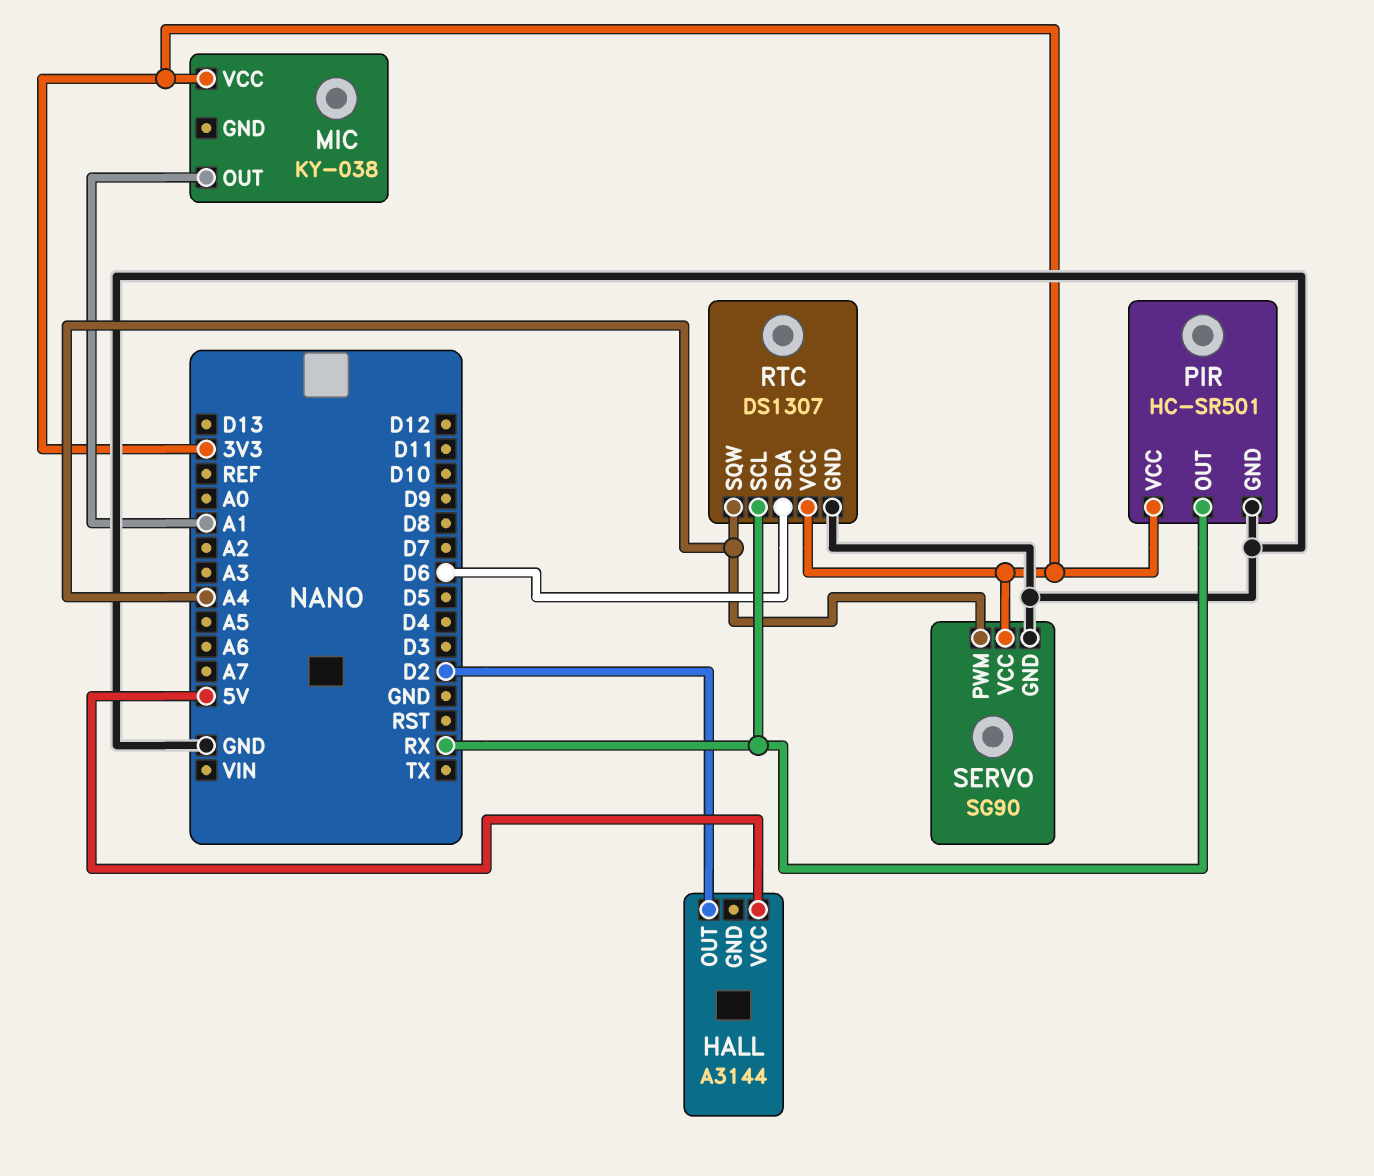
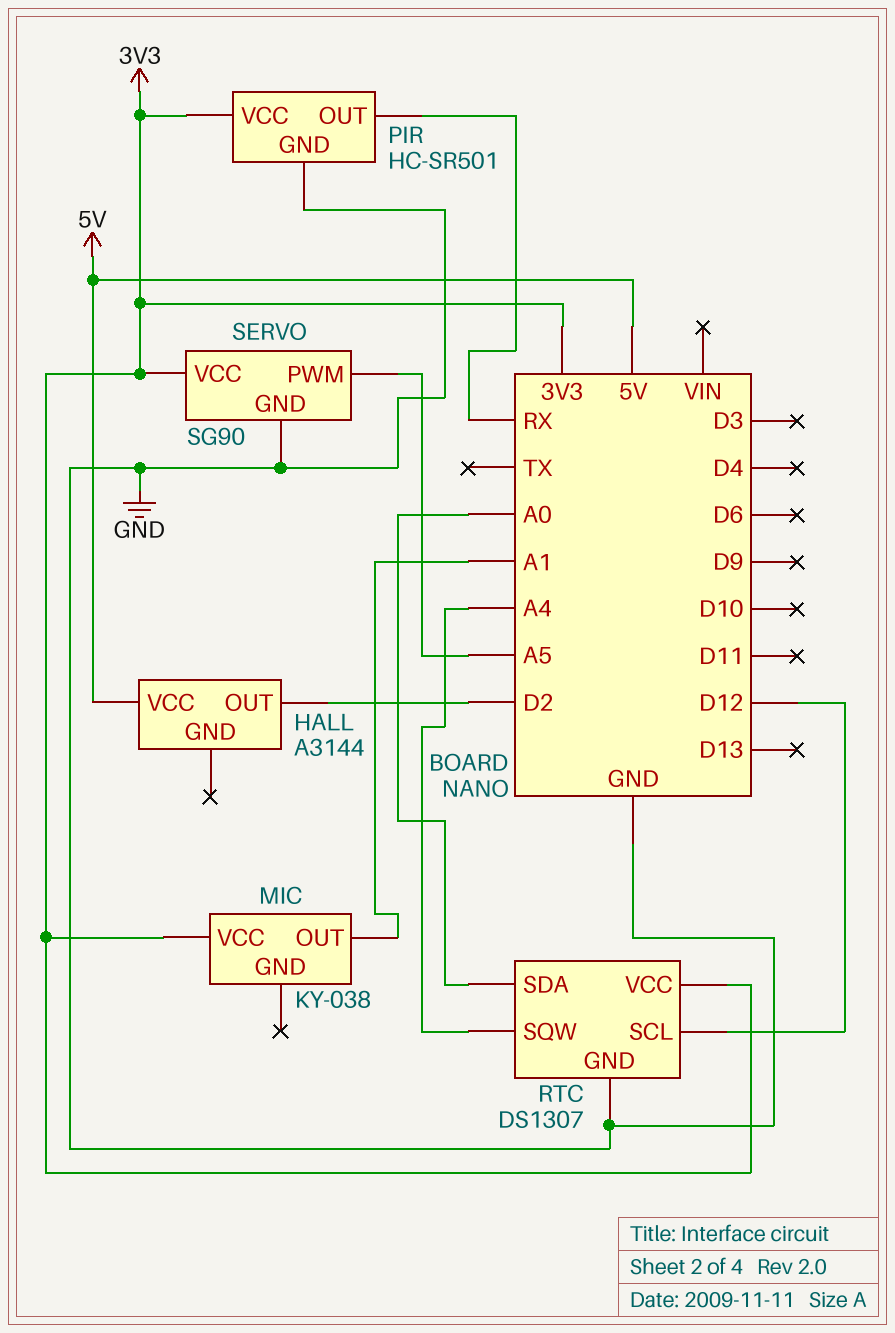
RTC pin SCL: RX -> D12
RTC pin SDA: D6 -> A0
SERVO pin PWM: A4 -> A5

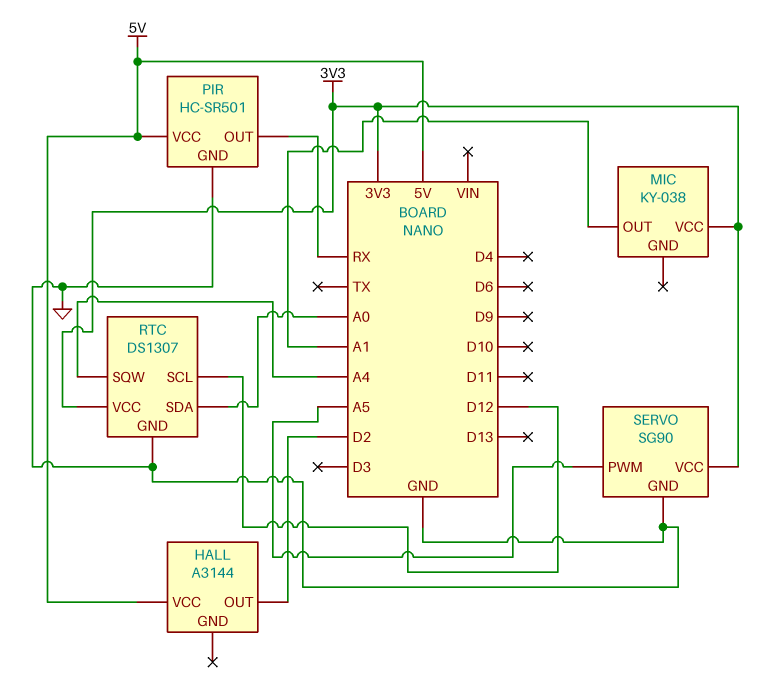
PIR pin VCC: 3V3 -> 5V

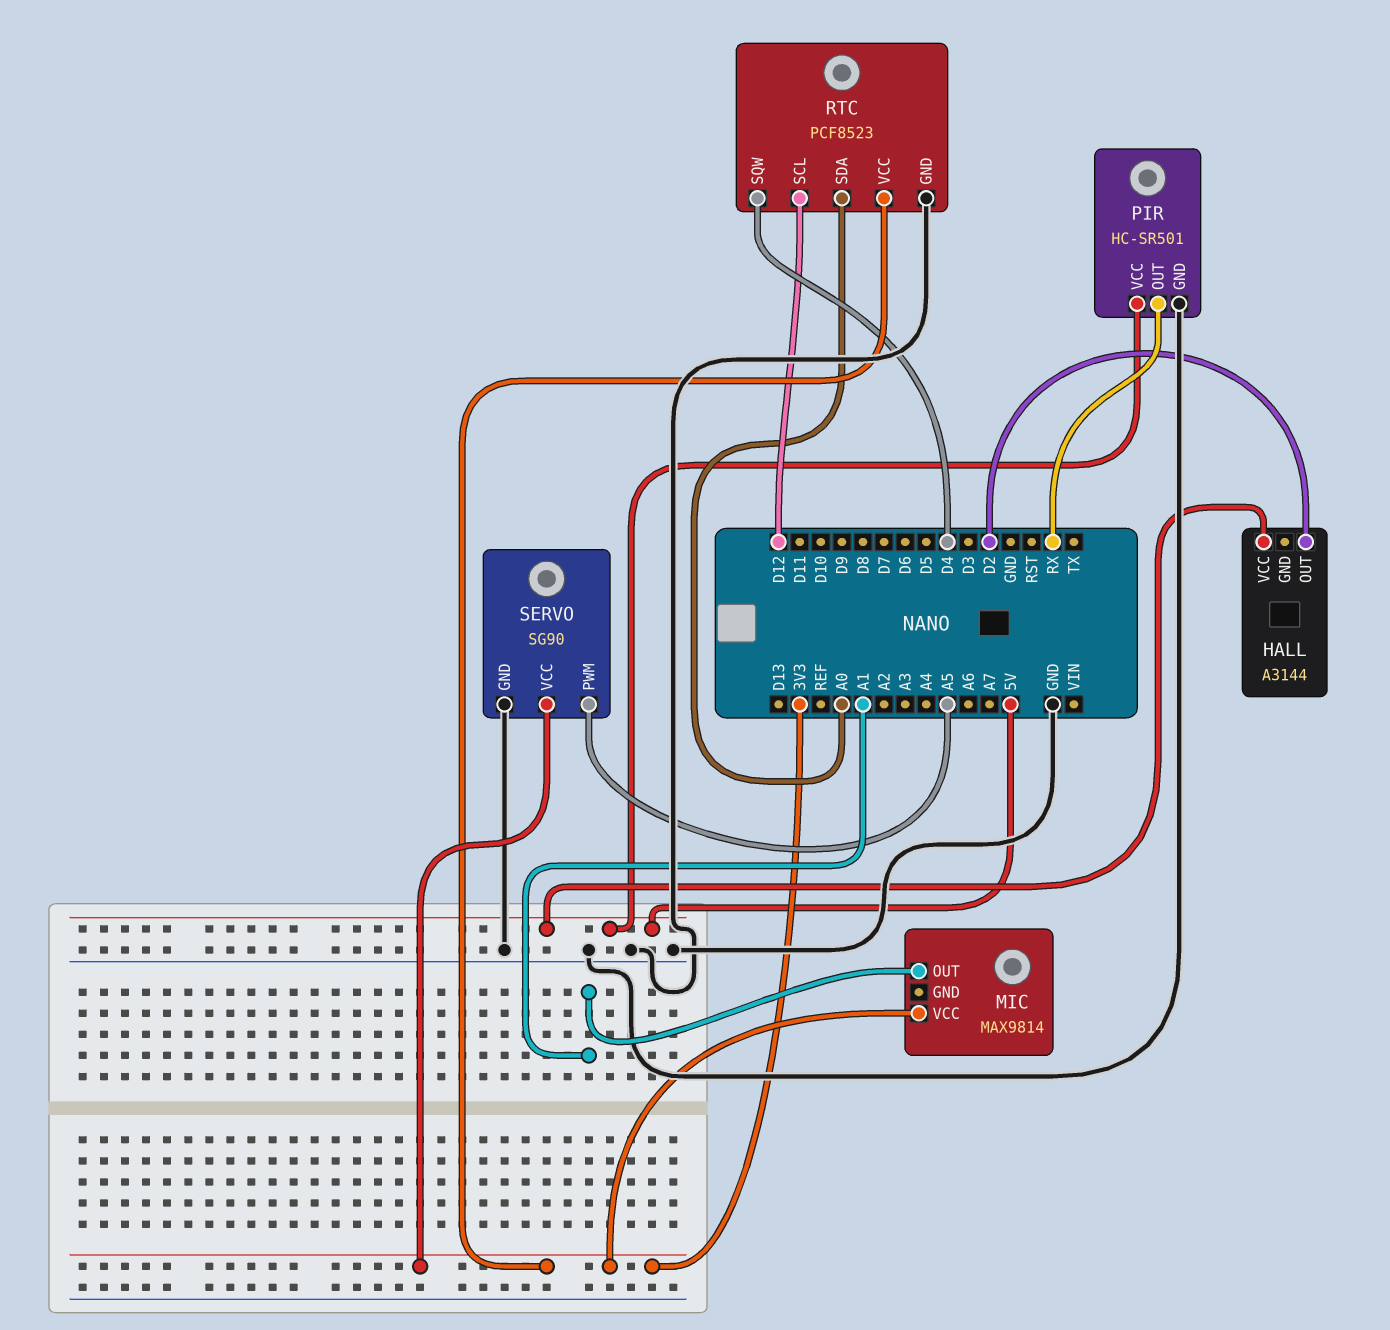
MIC: KY-038 -> MAX9814
RTC: DS1307 -> PCF8523
RTC pin SQW: A4 -> D4

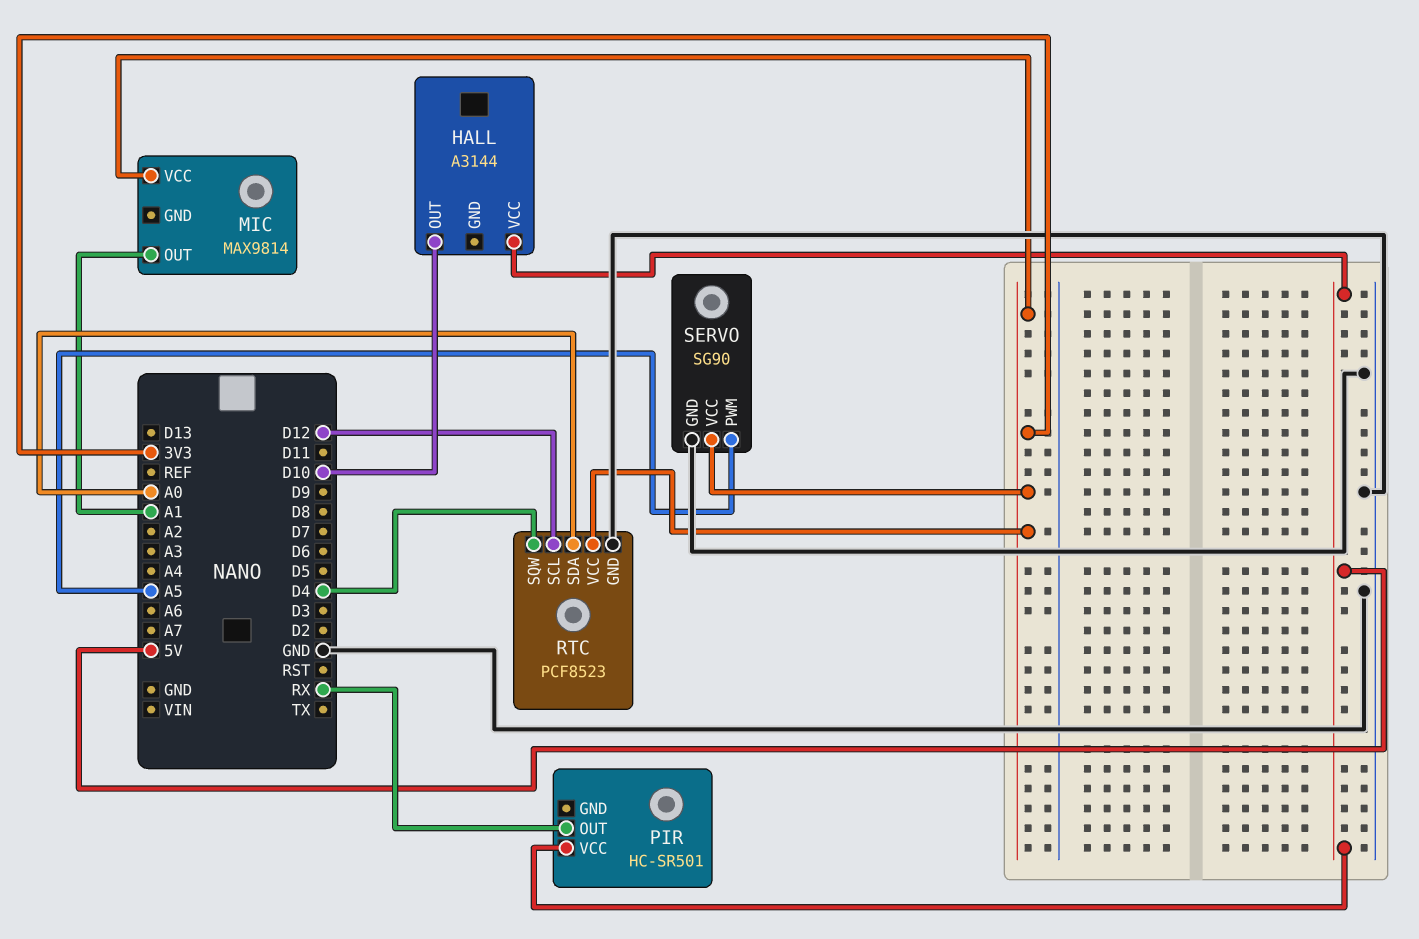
HALL pin OUT: D2 -> D10
PIR pin GND: GND -> none

